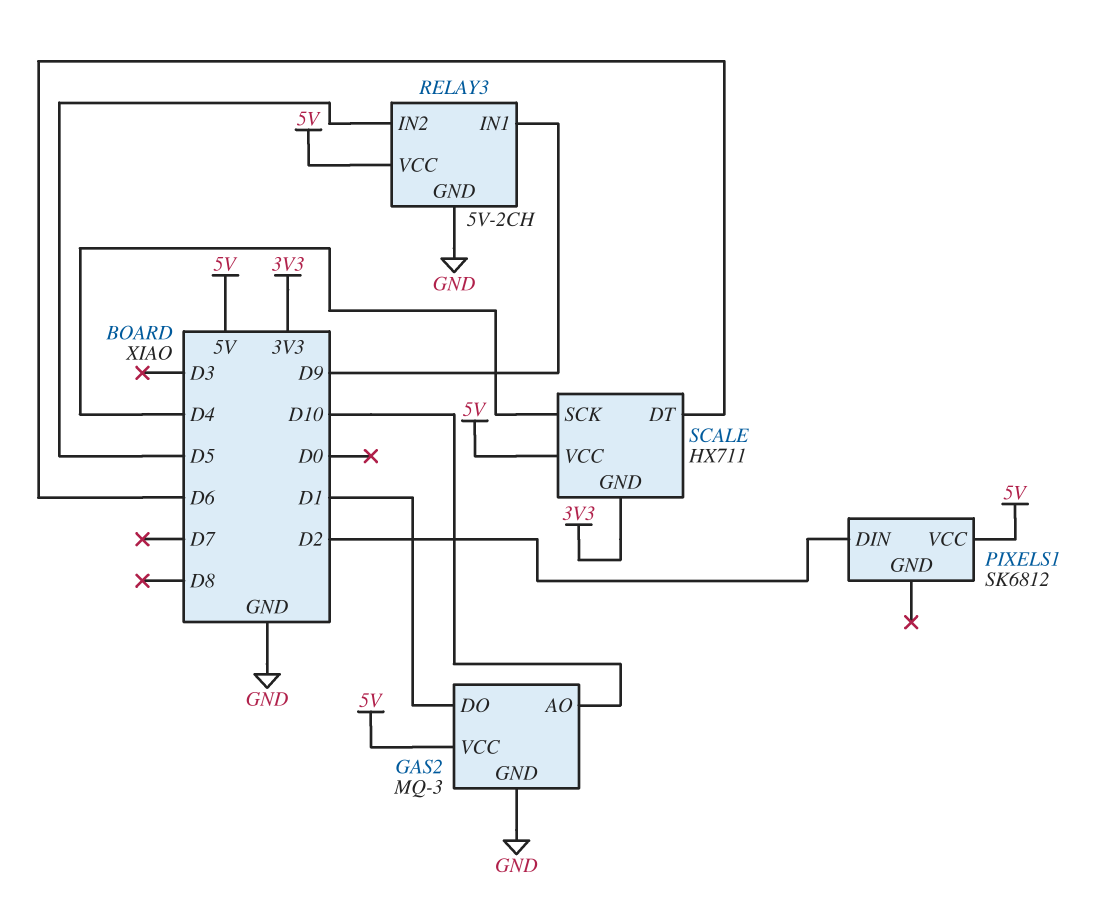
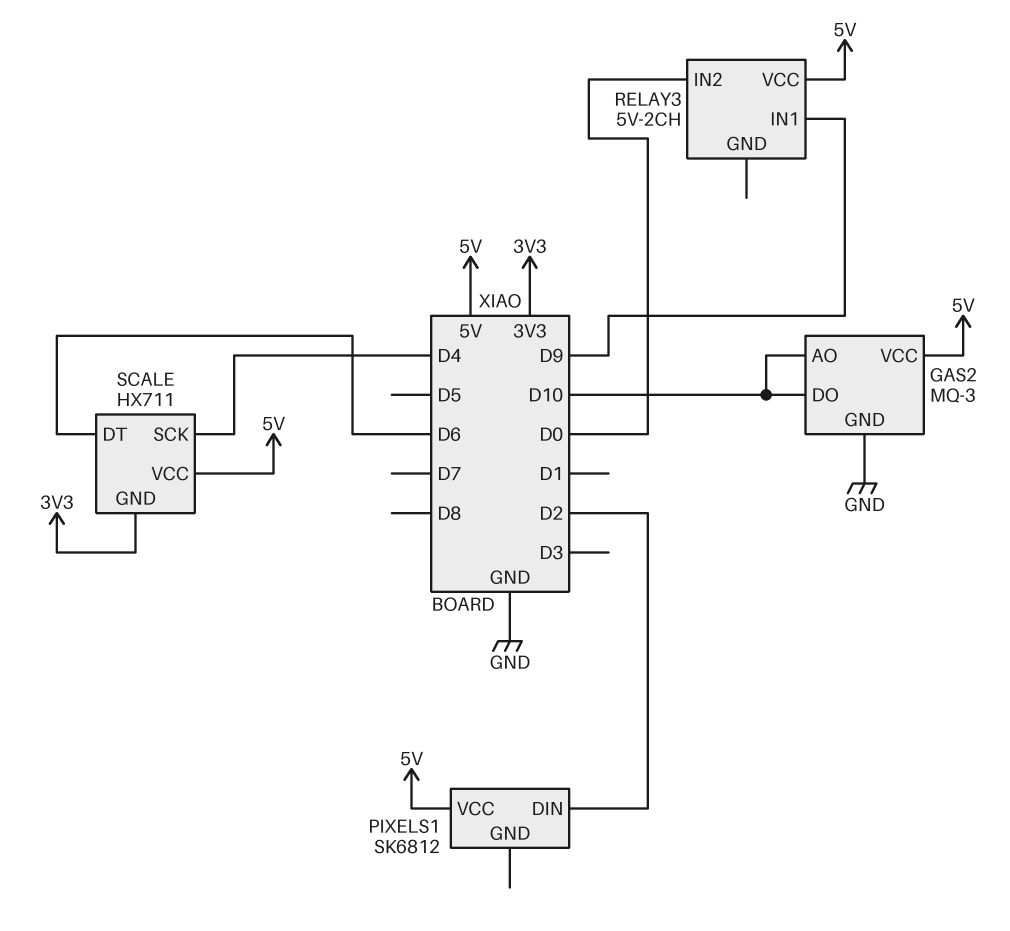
GAS2 pin DO: D1 -> D10
RELAY3 pin GND: GND -> none
RELAY3 pin IN2: D5 -> D0

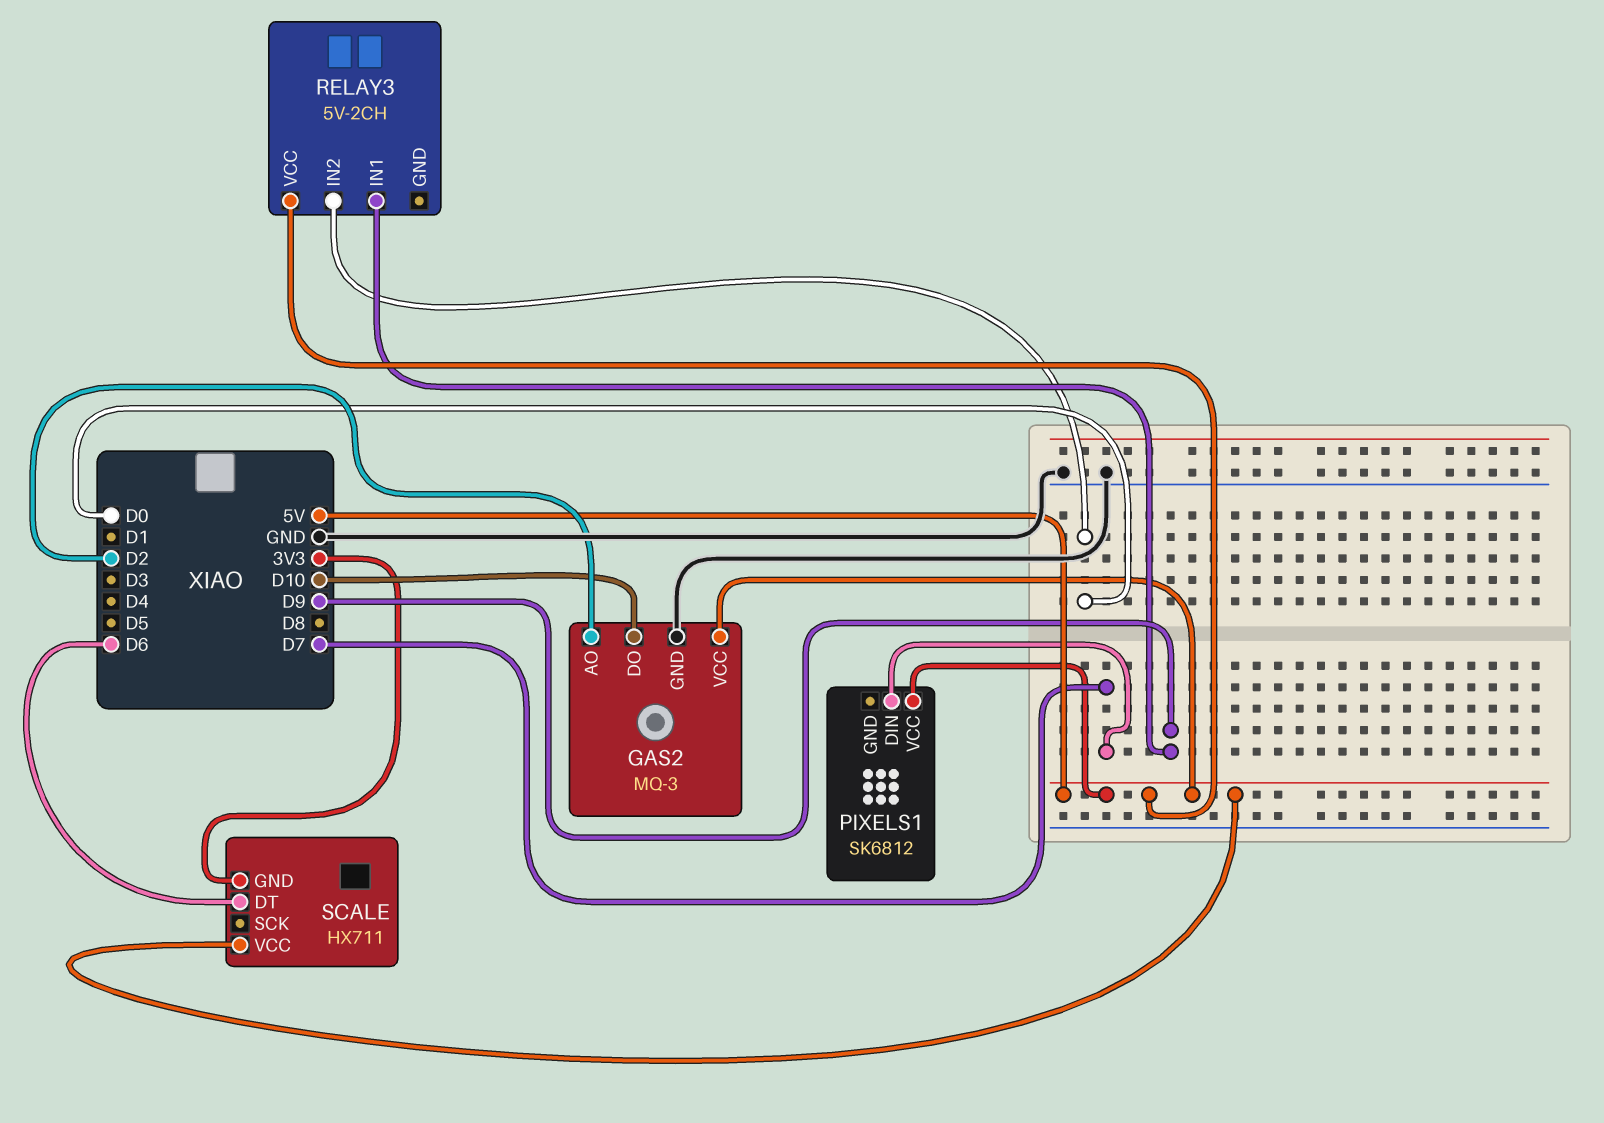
GAS2 pin AO: D10 -> D2
PIXELS1 pin DIN: D2 -> D7
SCALE pin SCK: D4 -> none

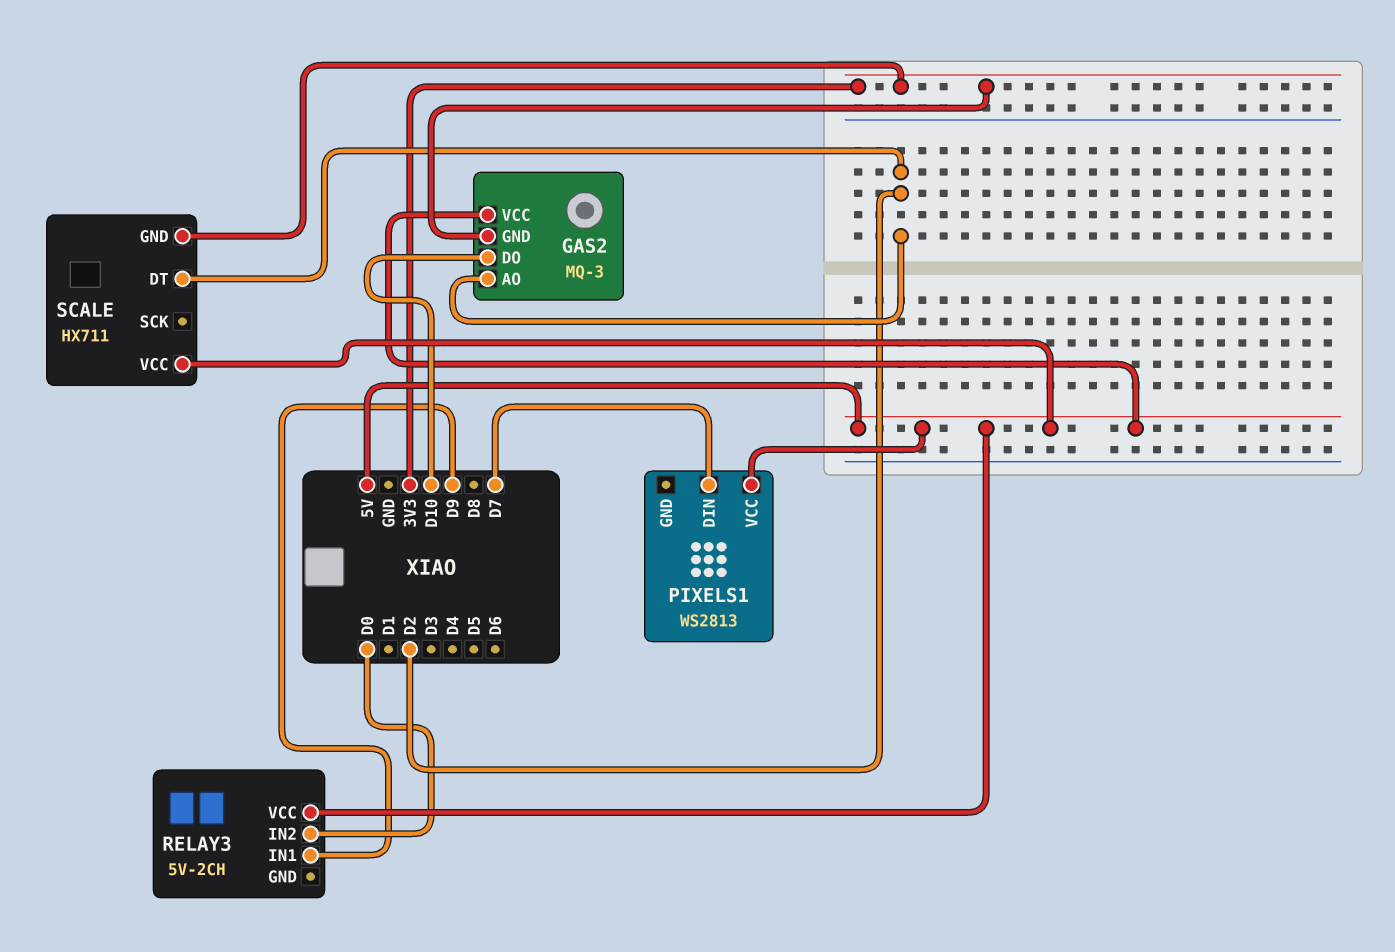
GAS2 pin GND: GND -> 3V3
PIXELS1: SK6812 -> WS2813
SCALE pin DT: D6 -> D2

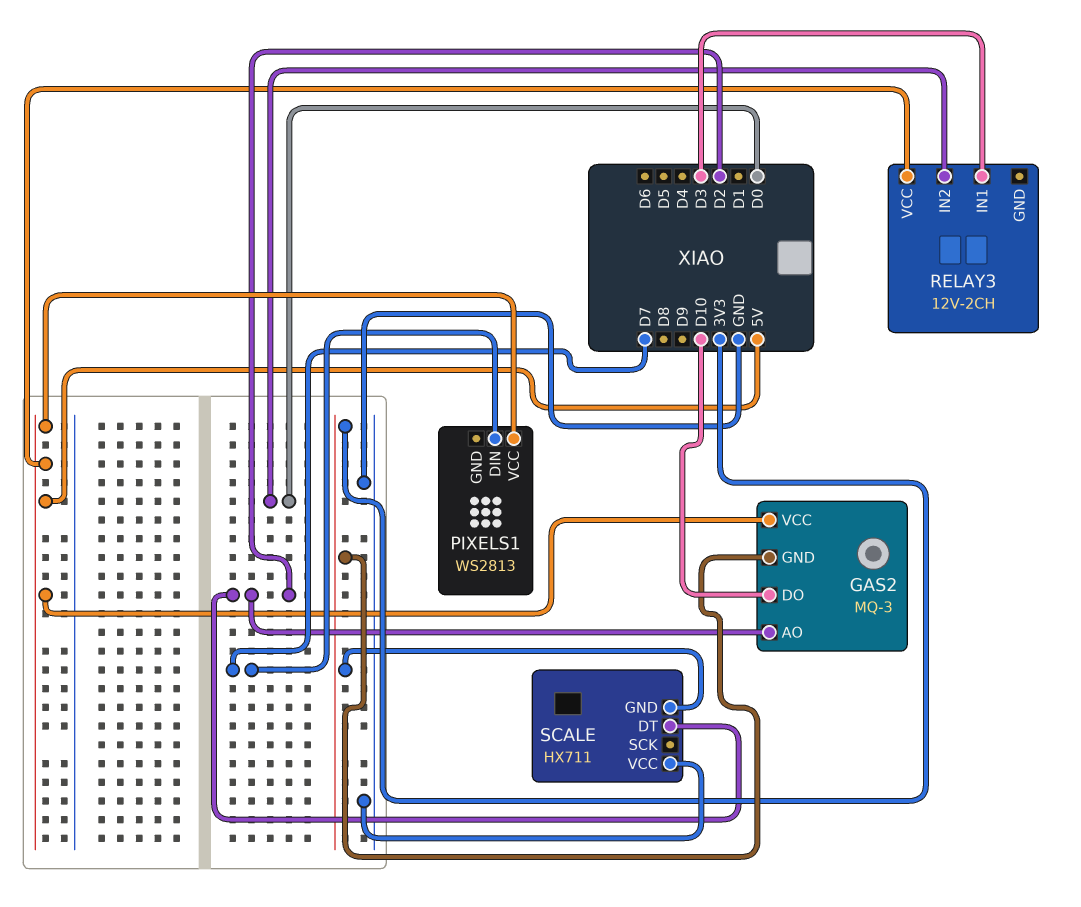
RELAY3: 5V-2CH -> 12V-2CH
RELAY3 pin IN1: D9 -> D3
SCALE pin VCC: 5V -> GND

